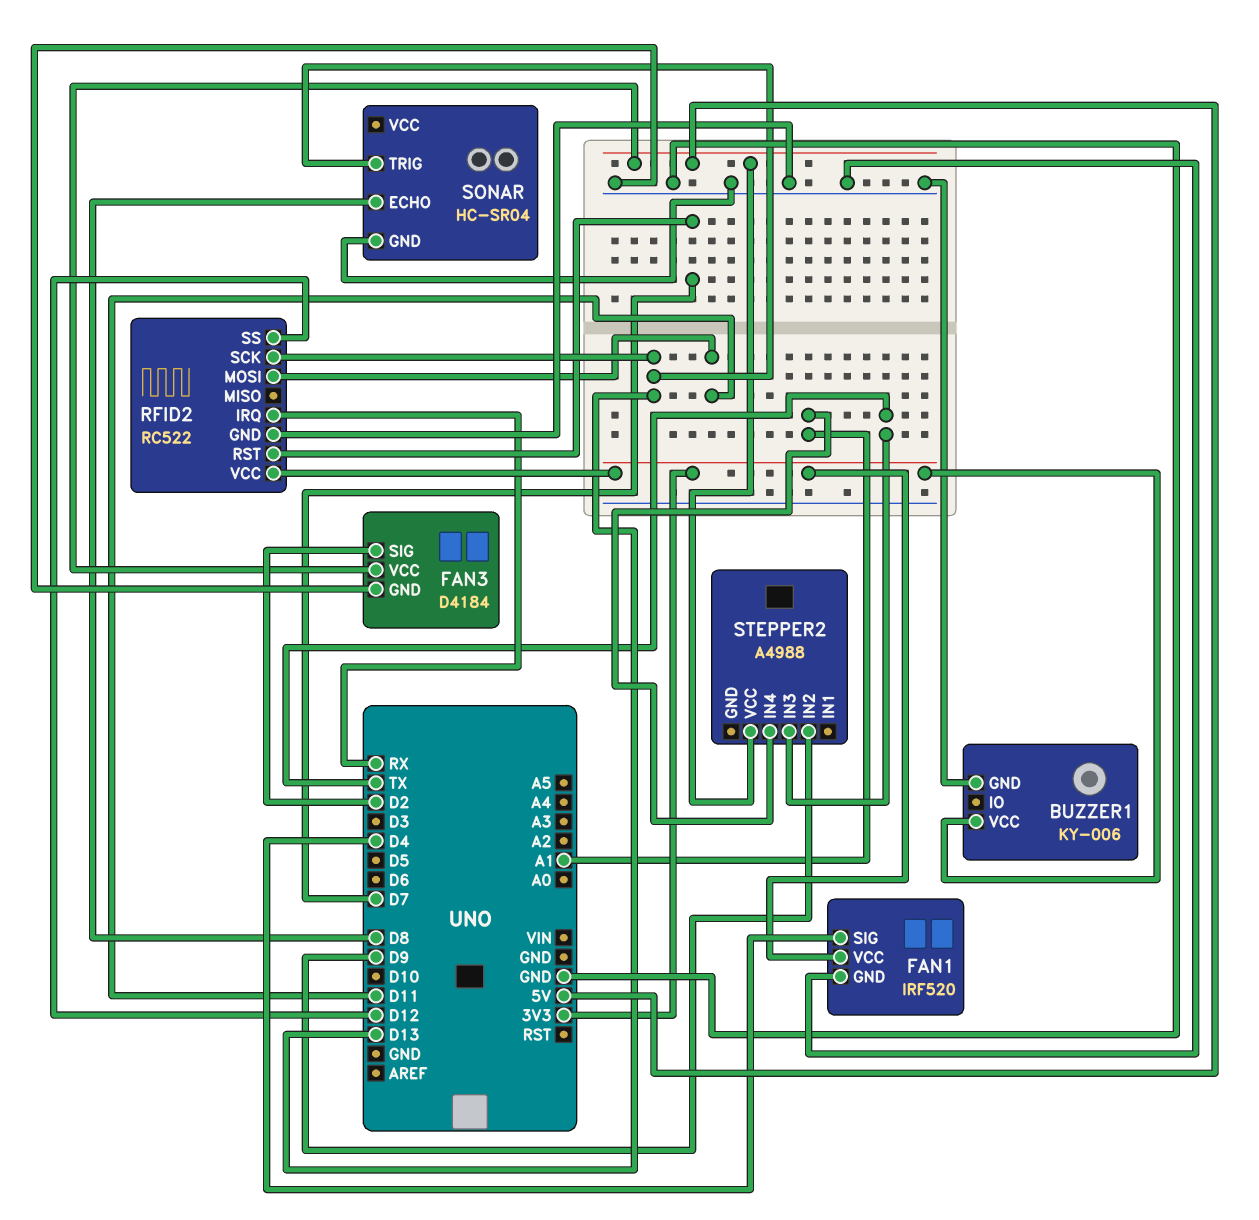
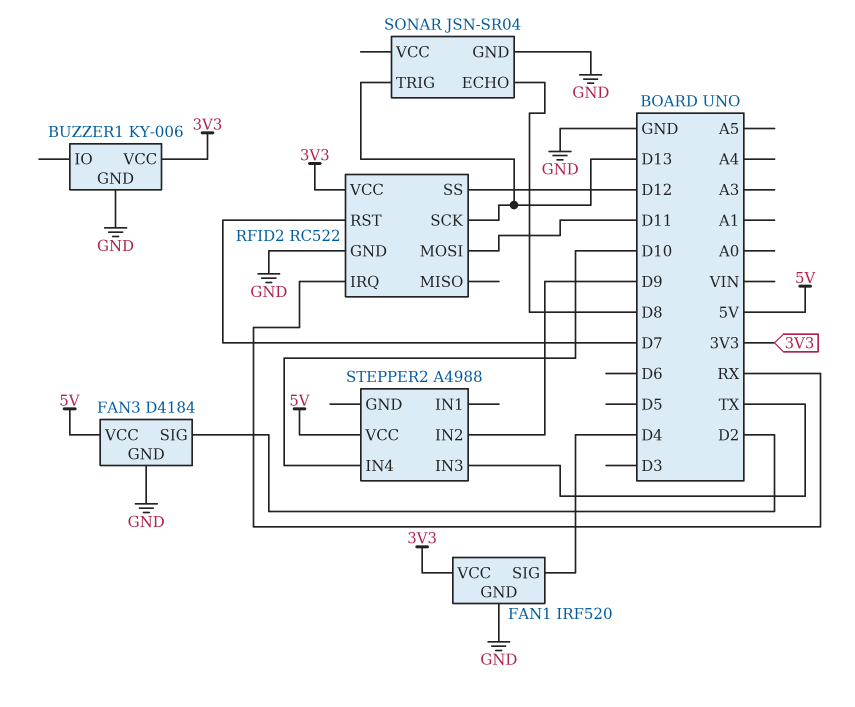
SONAR: HC-SR04 -> JSN-SR04
STEPPER2 pin IN4: A1 -> D10

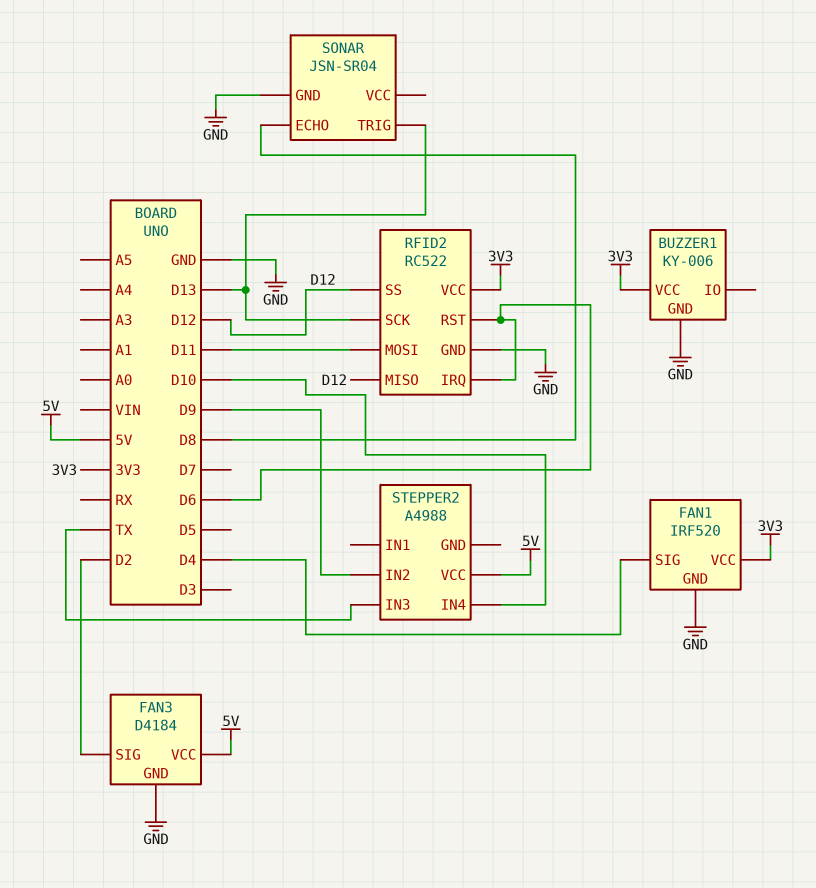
RFID2 pin IRQ: RX -> D6
RFID2 pin MISO: none -> D12
RFID2 pin RST: D7 -> D6

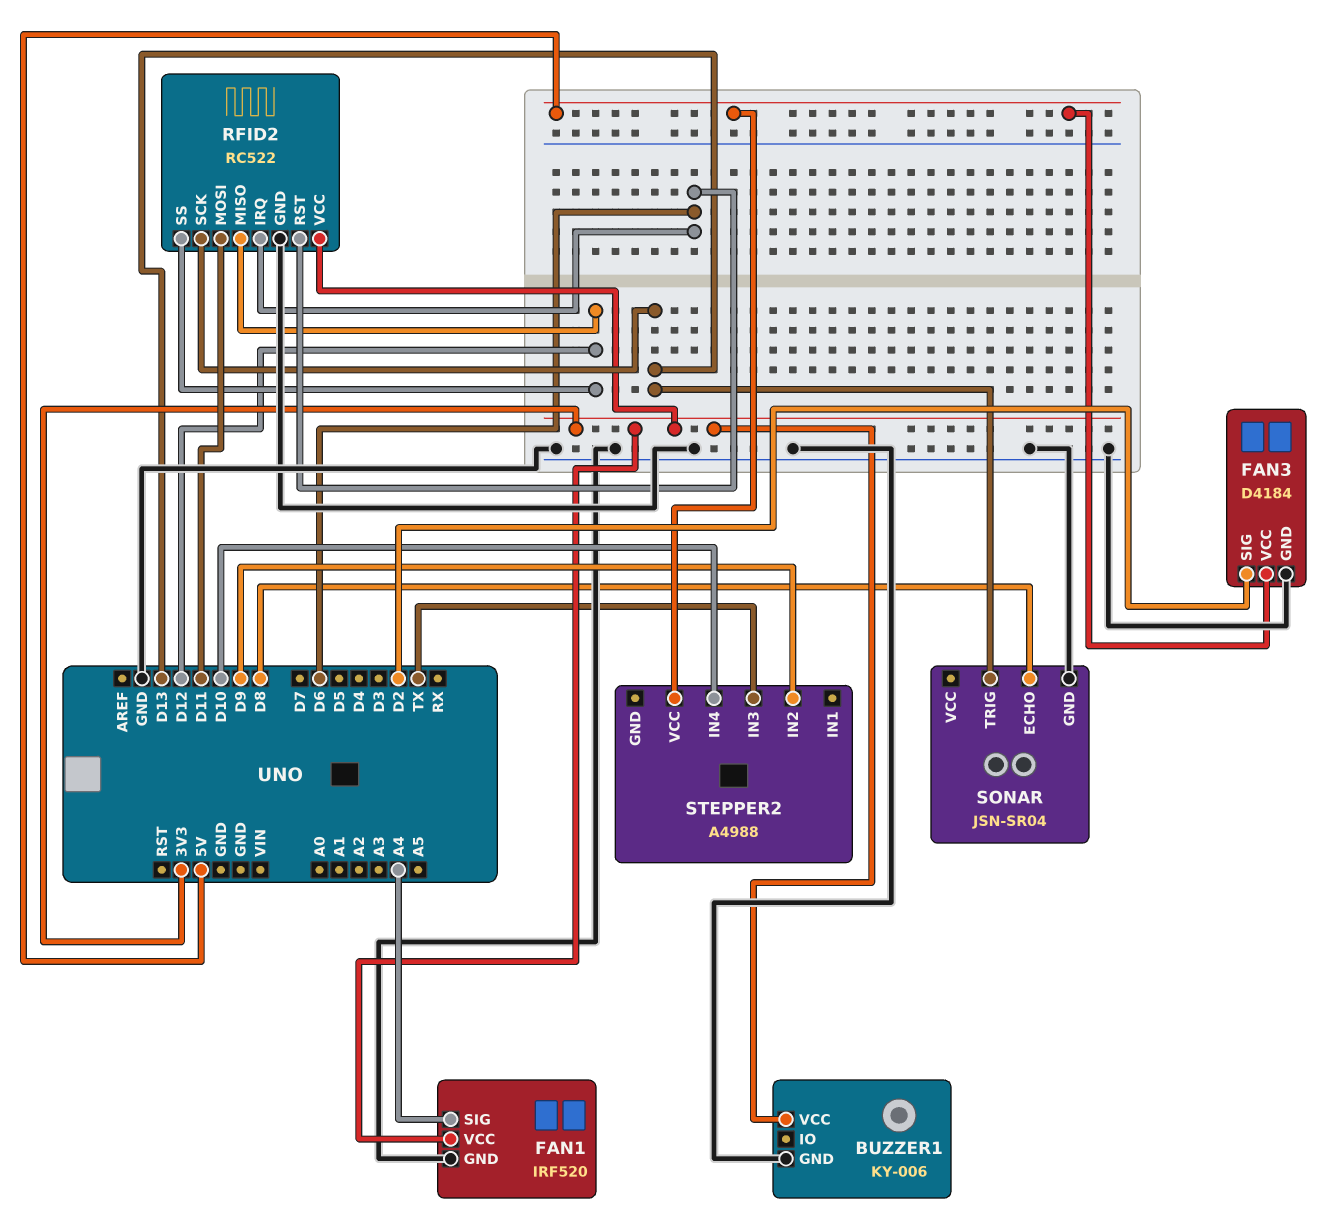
FAN1 pin SIG: D4 -> A4

